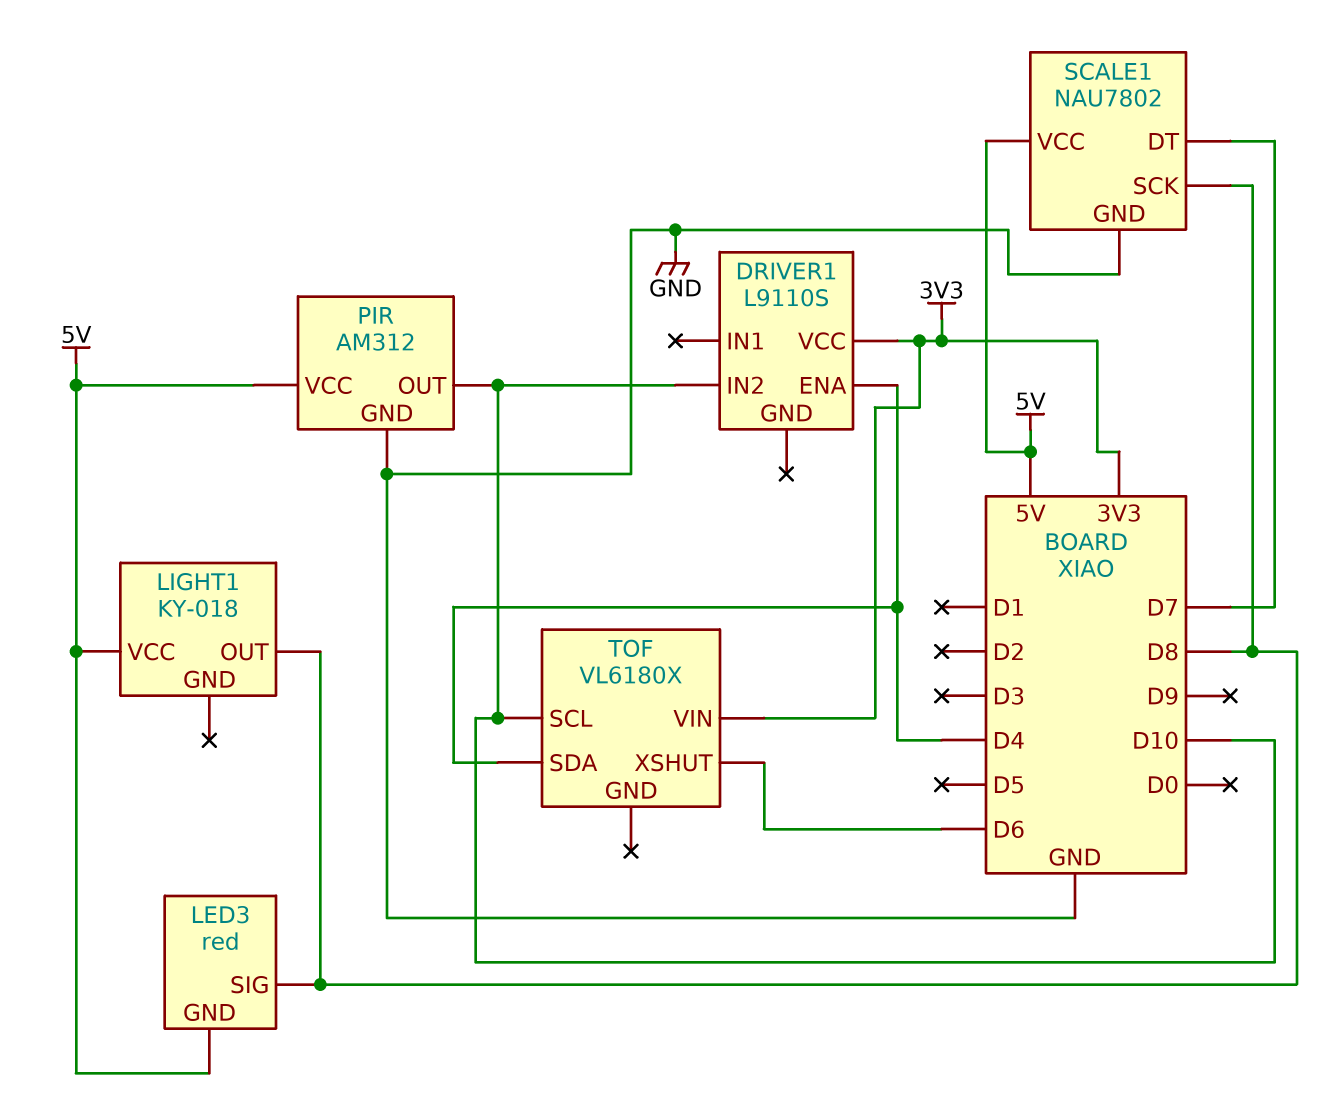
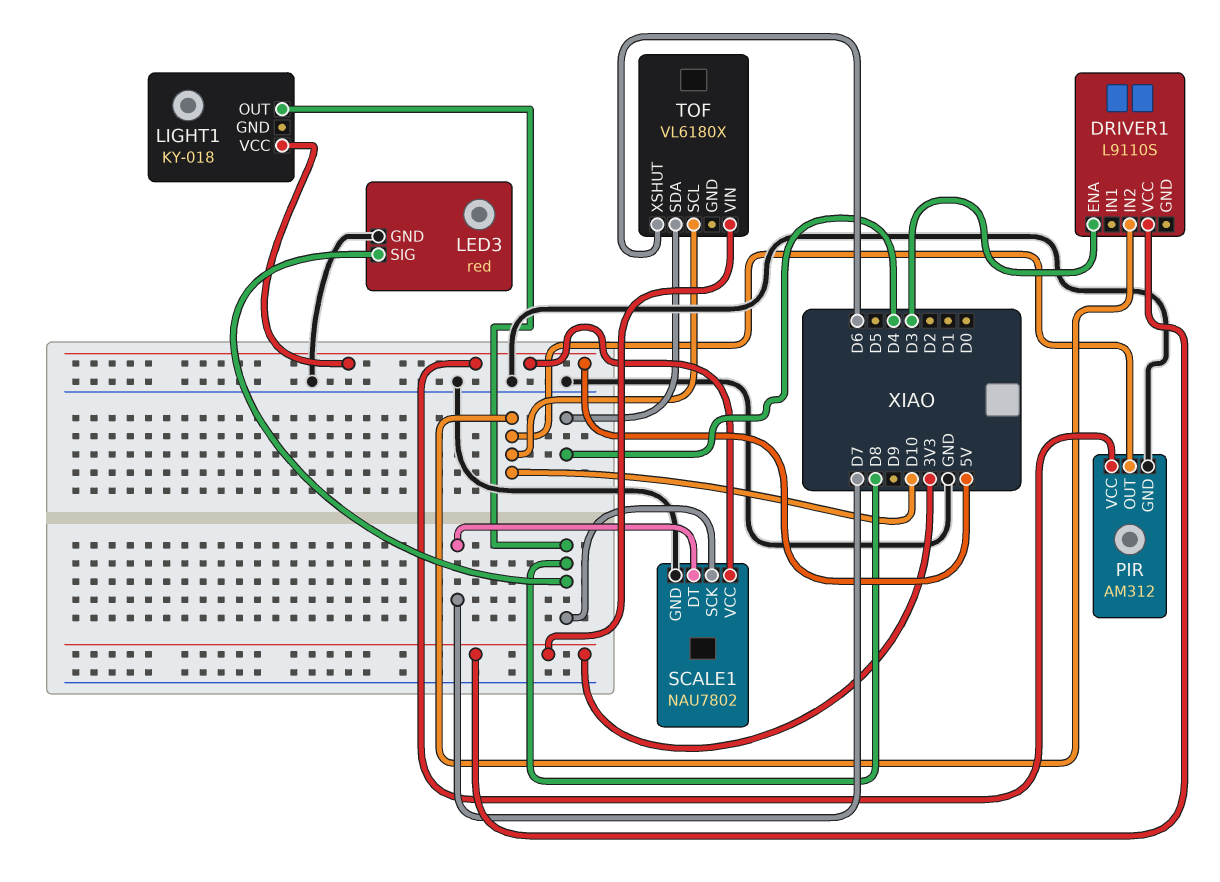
DRIVER1 pin ENA: D4 -> D3
LED3 pin GND: 5V -> GND

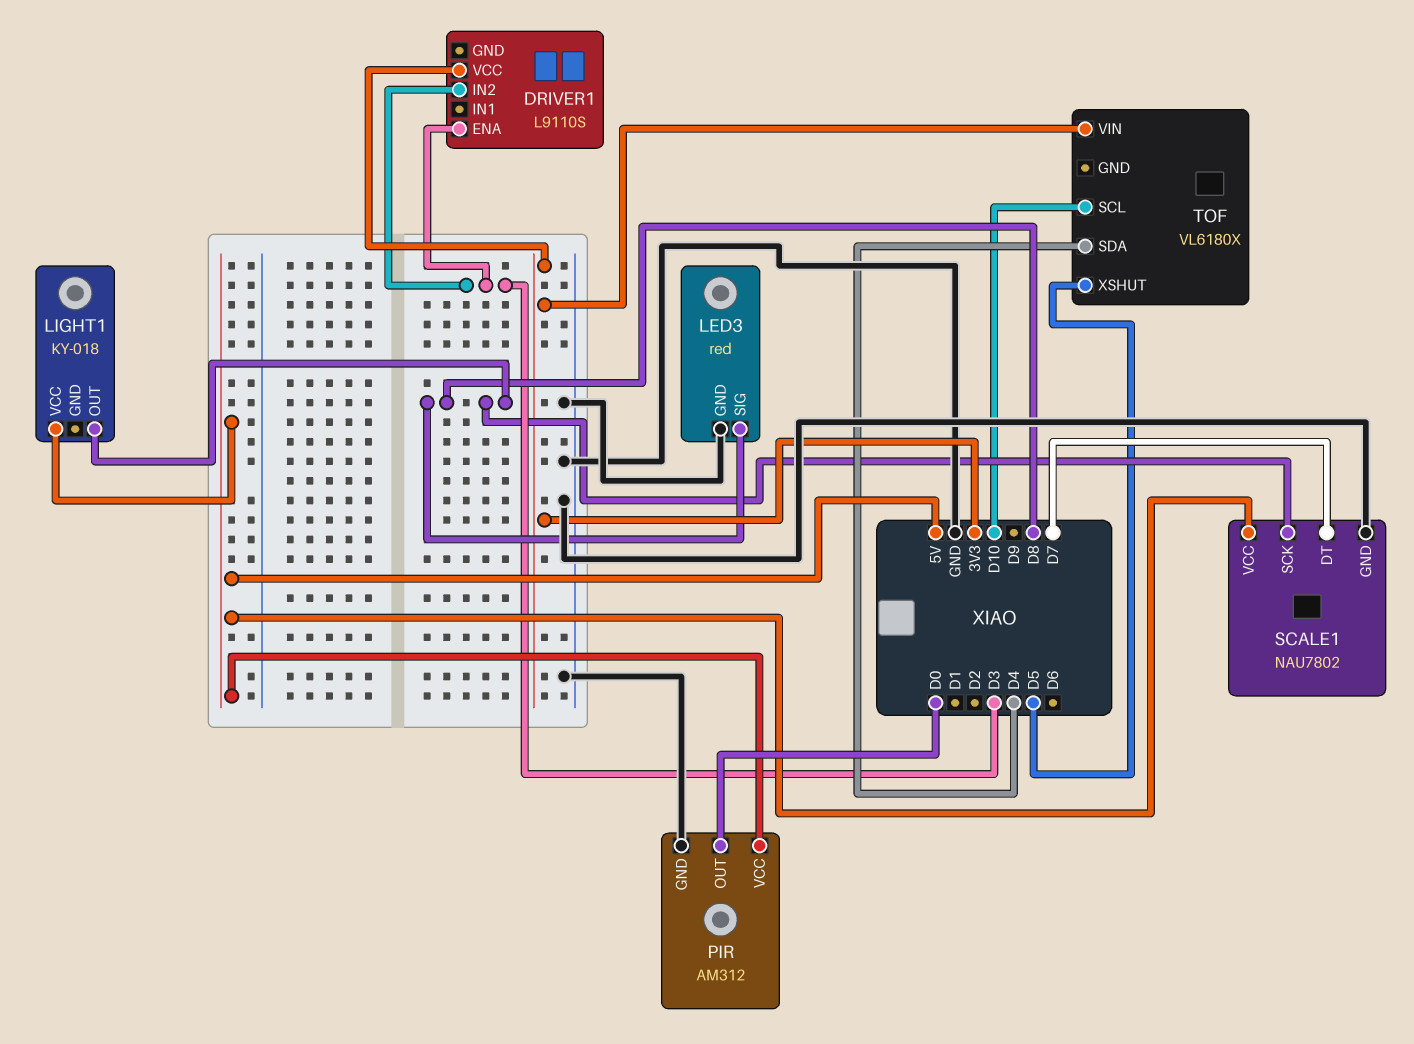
DRIVER1 pin IN2: D10 -> D3
PIR pin OUT: D10 -> D0
TOF pin XSHUT: D6 -> D5

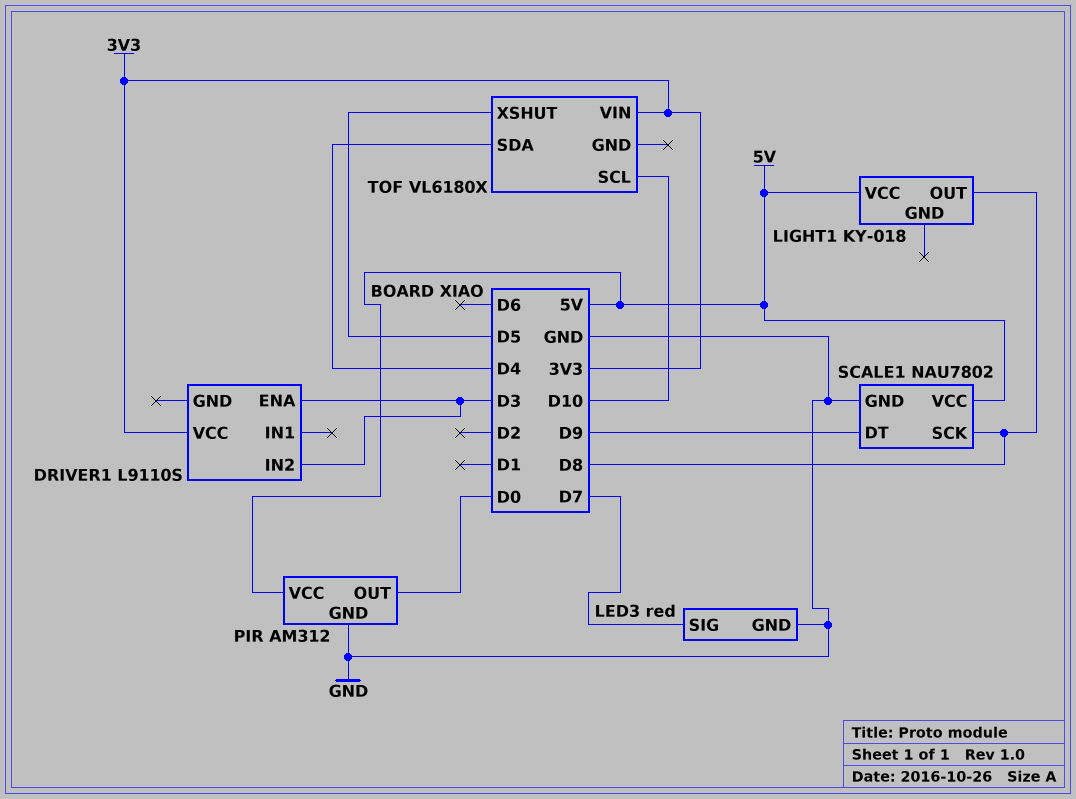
LED3 pin SIG: D8 -> D7
SCALE1 pin DT: D7 -> D9

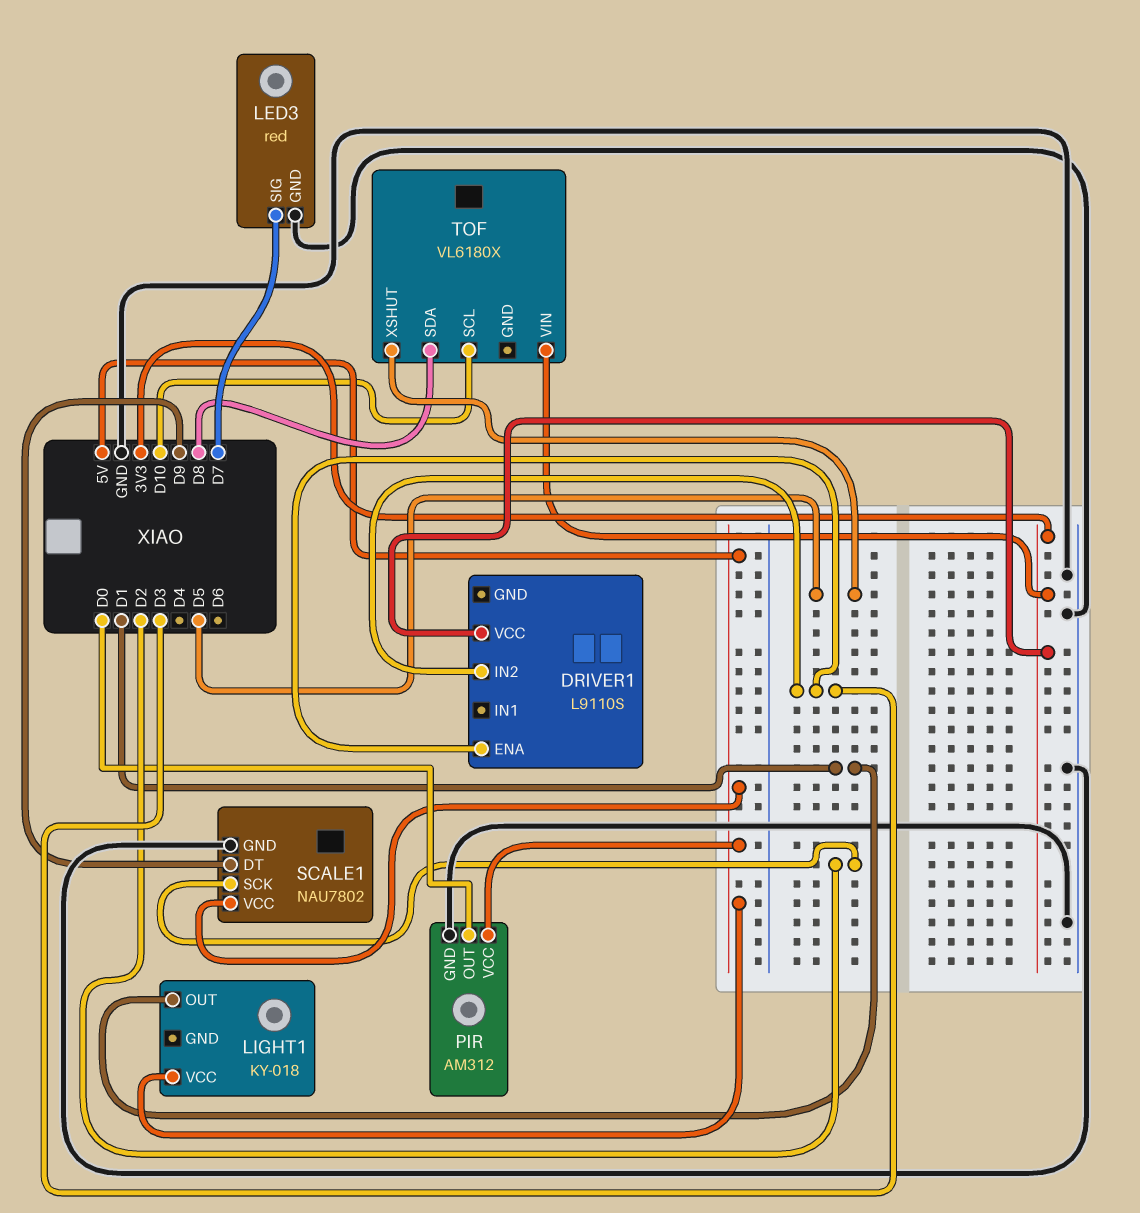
LIGHT1 pin OUT: D8 -> D1
SCALE1 pin SCK: D8 -> D2
TOF pin SDA: D4 -> D8

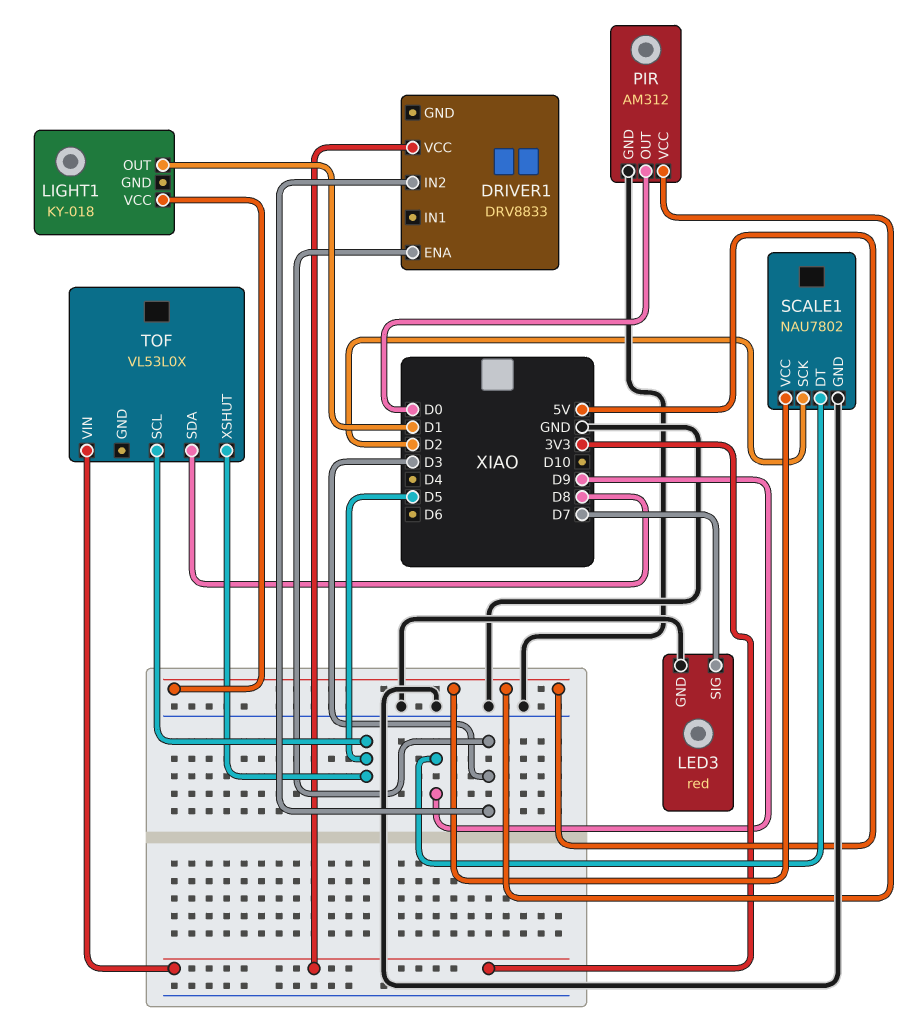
DRIVER1: L9110S -> DRV8833
TOF: VL6180X -> VL53L0X
TOF pin SCL: D10 -> D5

